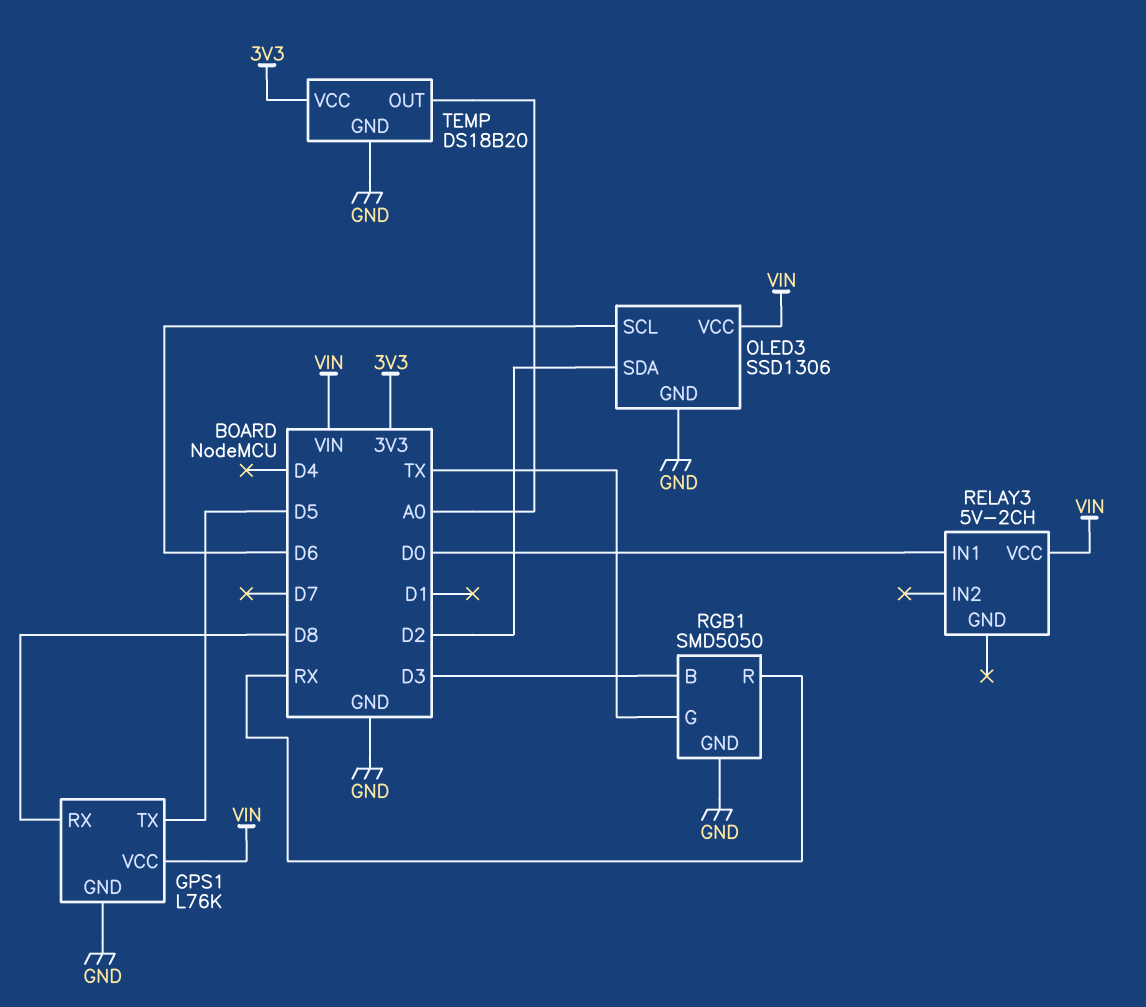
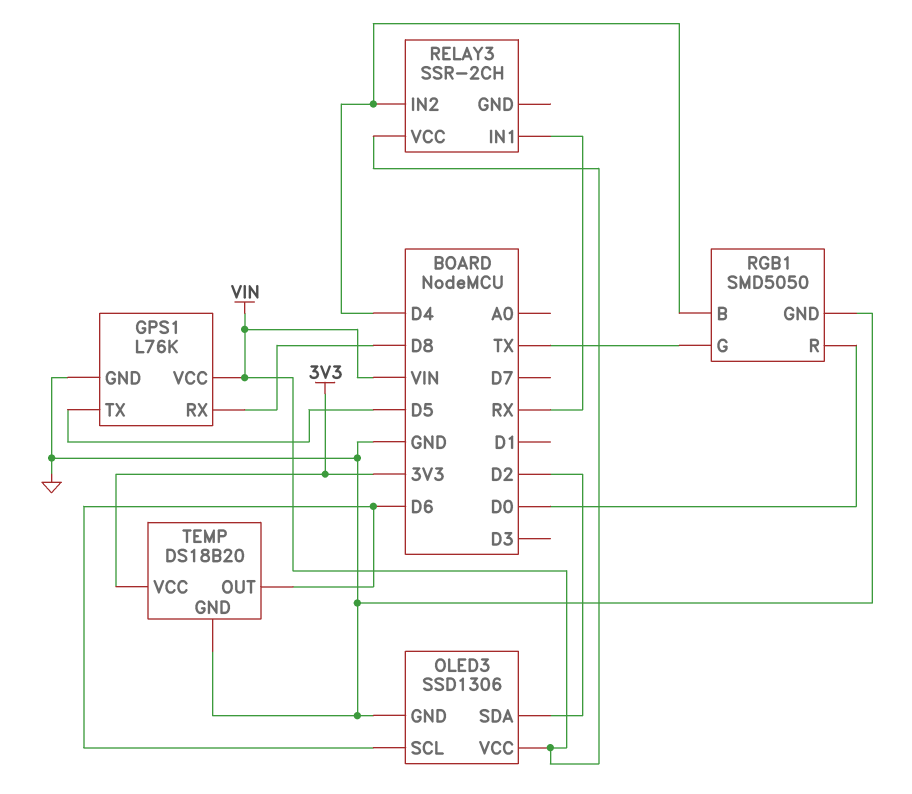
RELAY3: 5V-2CH -> SSR-2CH
RELAY3 pin IN1: D0 -> RX
RELAY3 pin IN2: none -> D4
RGB1 pin B: D3 -> D4
RGB1 pin R: RX -> D0
TEMP pin OUT: A0 -> D6

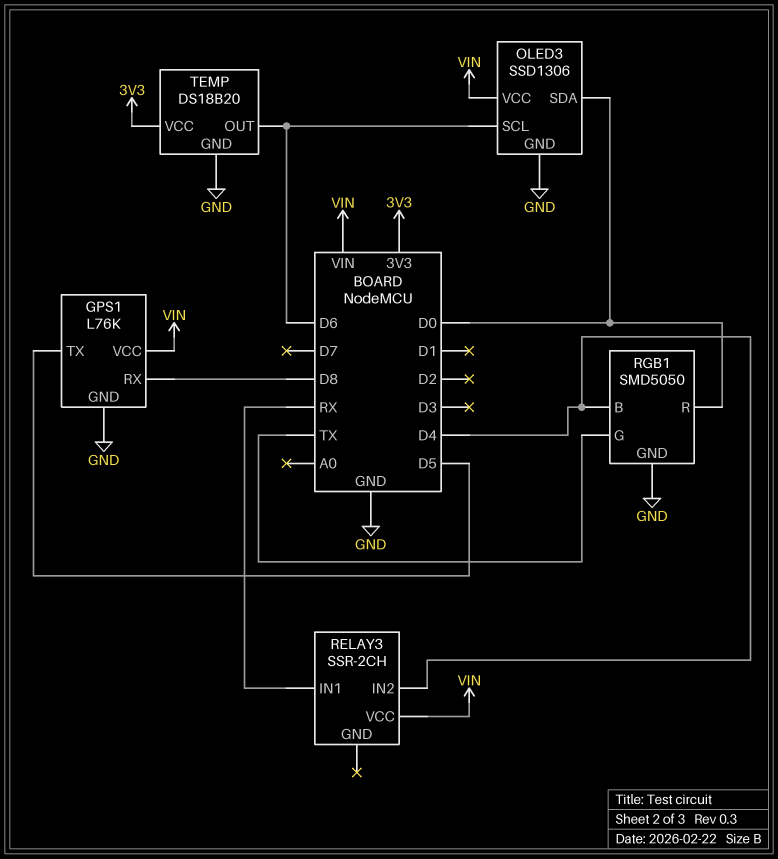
OLED3 pin SDA: D2 -> D0

